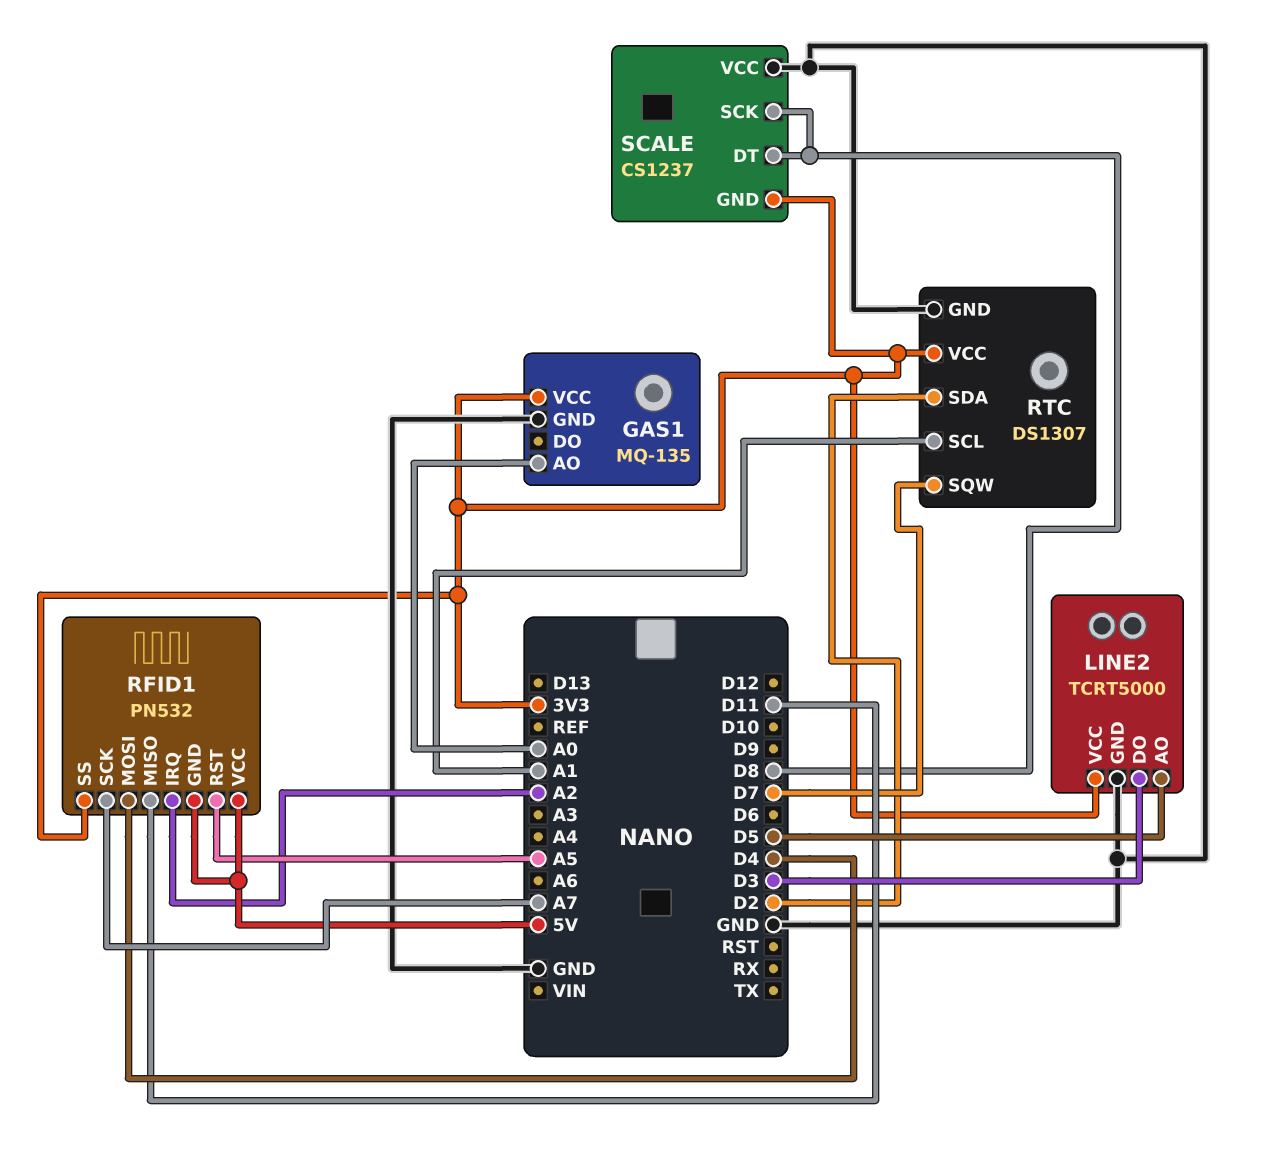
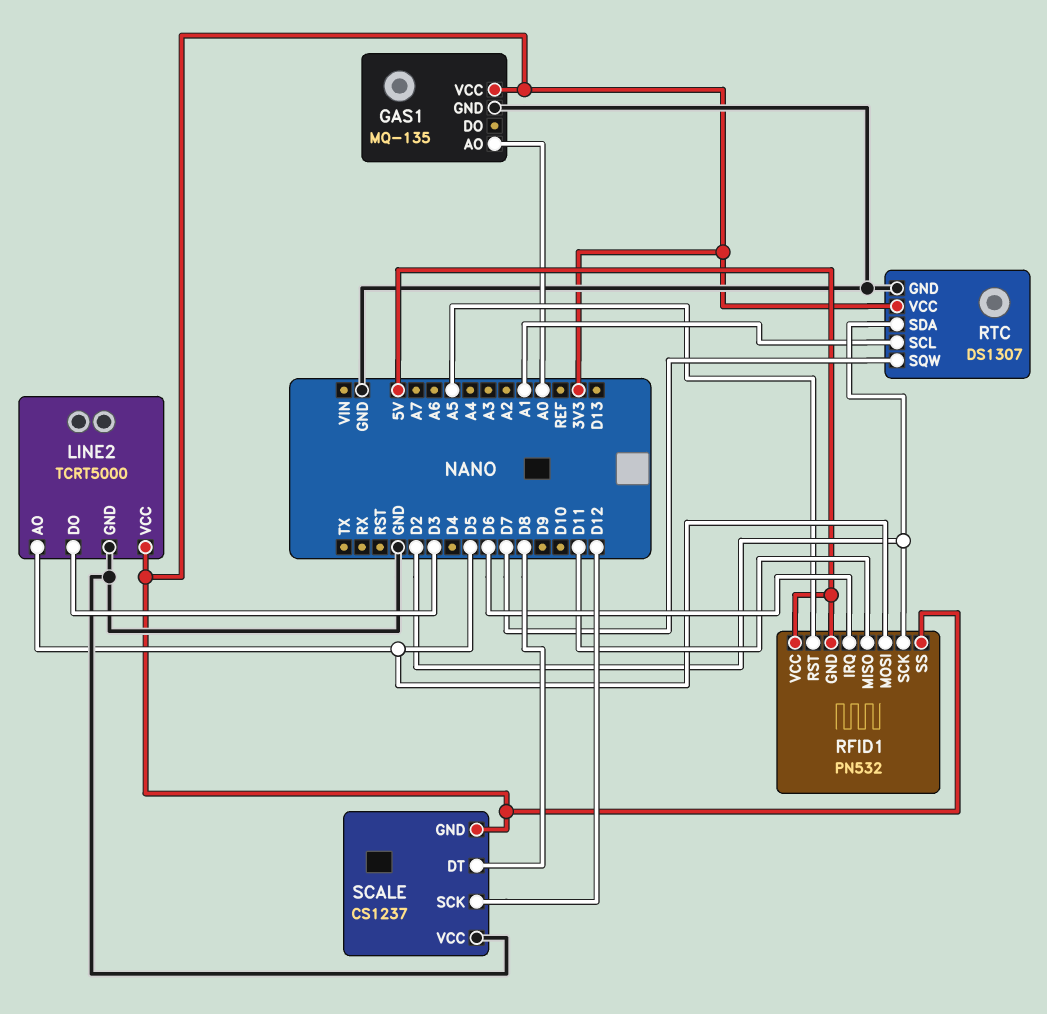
RFID1 pin IRQ: A2 -> D6
RFID1 pin MOSI: D4 -> D5
RFID1 pin SCK: A7 -> D2
SCALE pin SCK: D8 -> D12

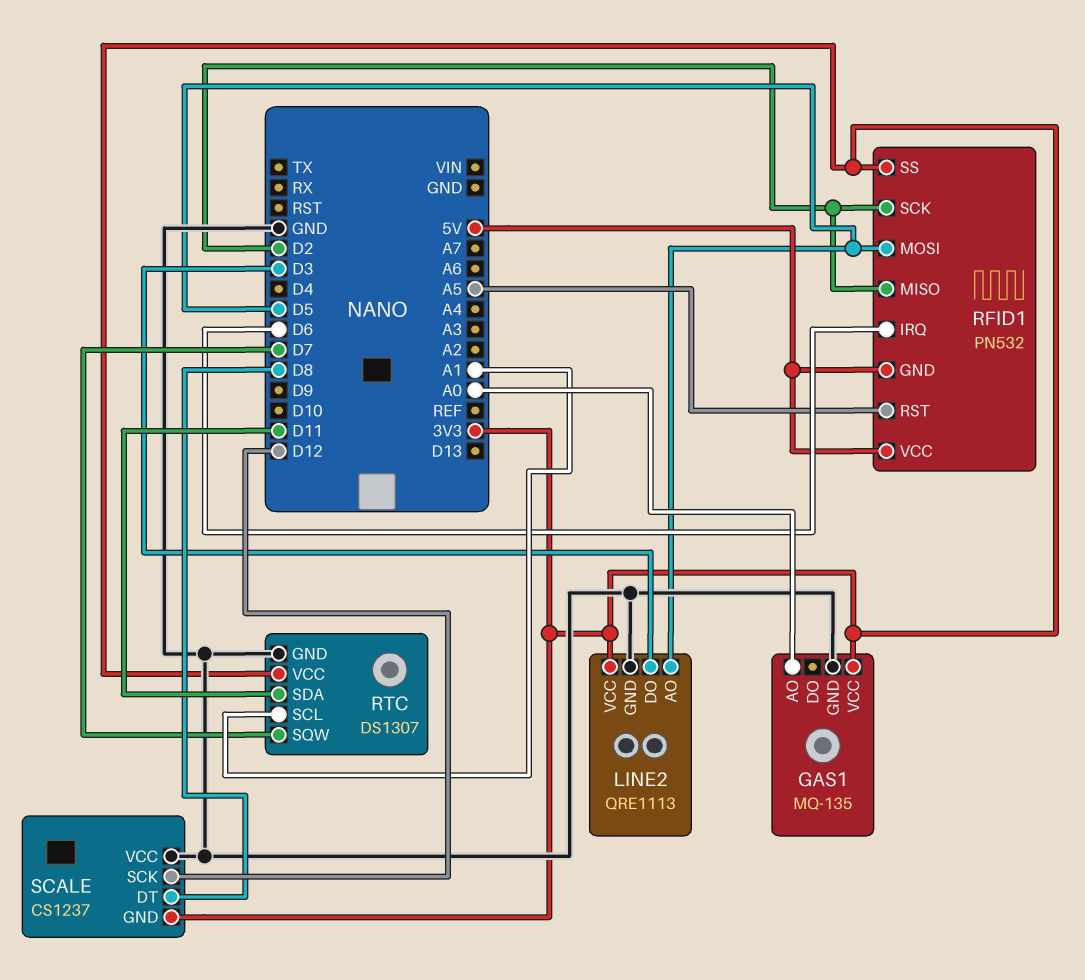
LINE2: TCRT5000 -> QRE1113
RFID1 pin MISO: D11 -> D2
RTC pin SDA: D2 -> D11

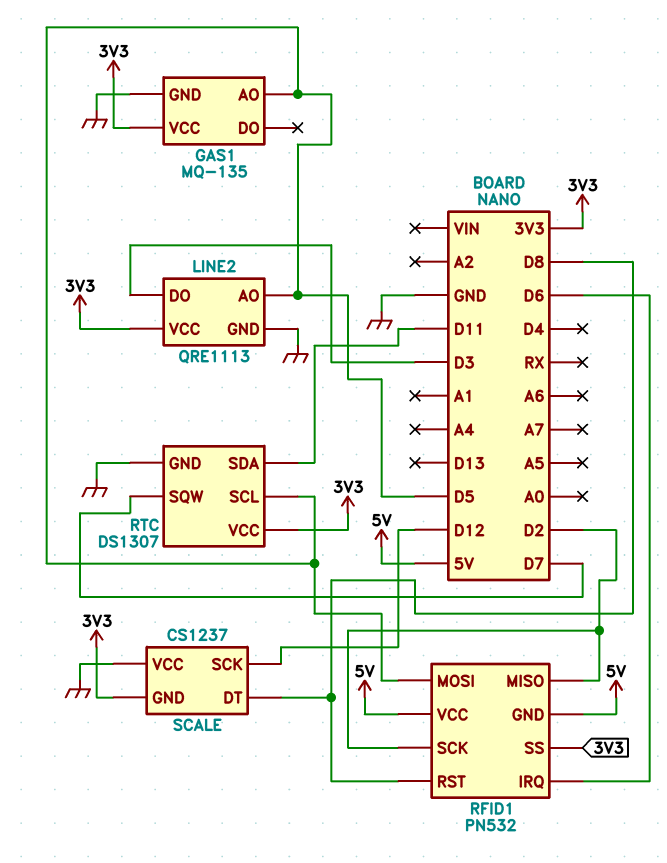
GAS1 pin AO: A0 -> D5
RFID1 pin RST: A5 -> D8
RTC pin SCL: A1 -> D5

